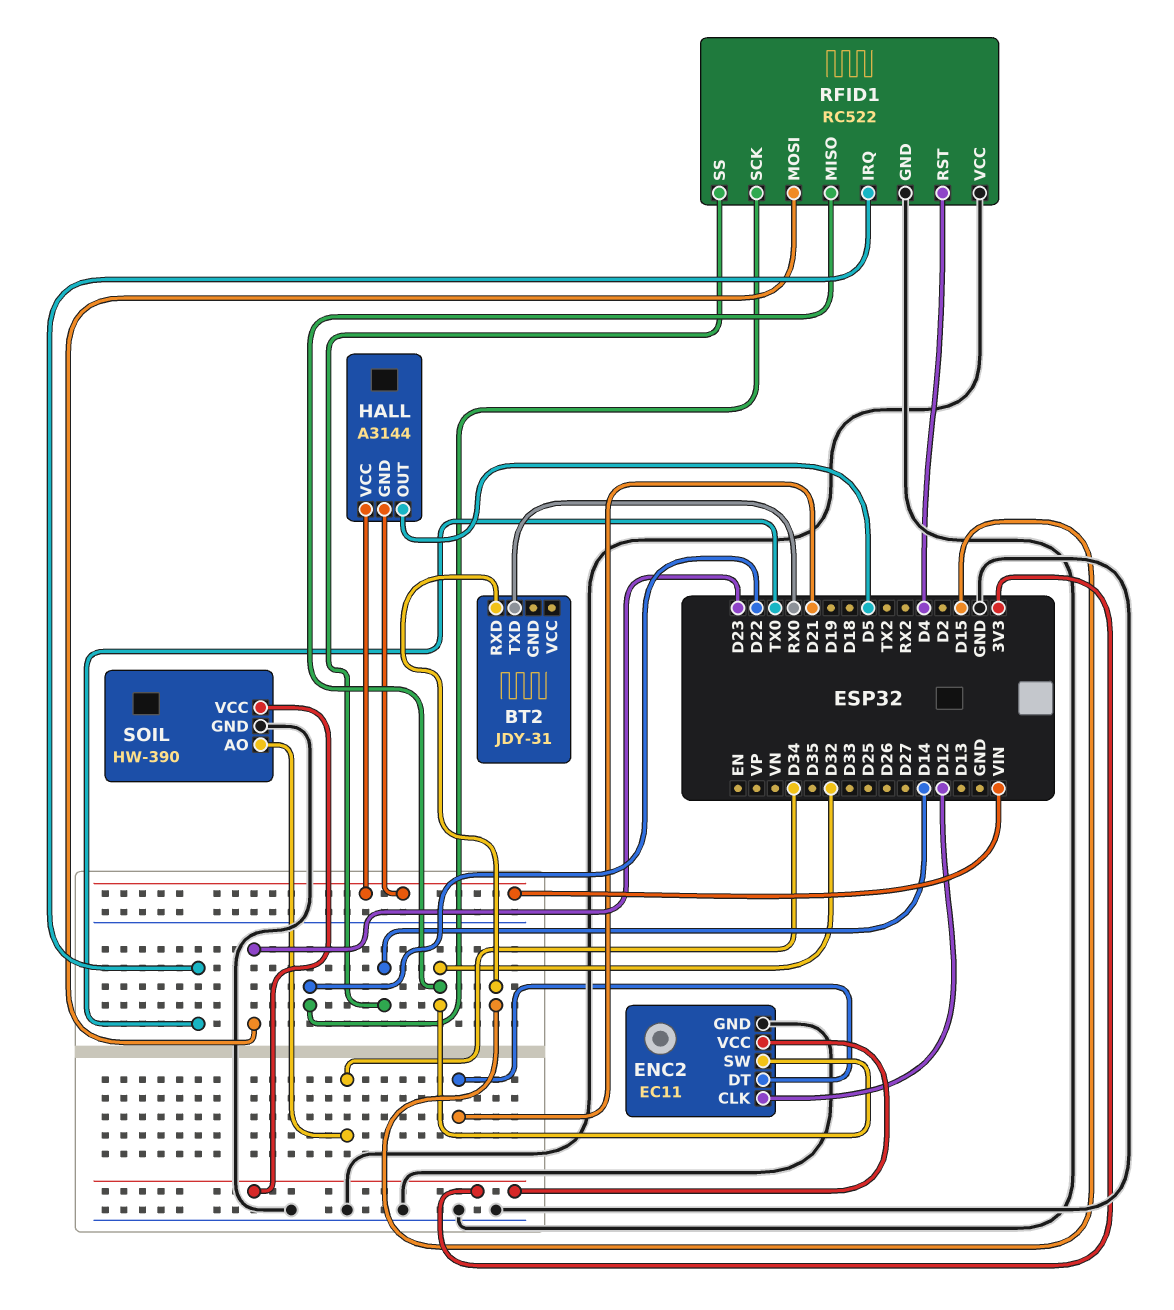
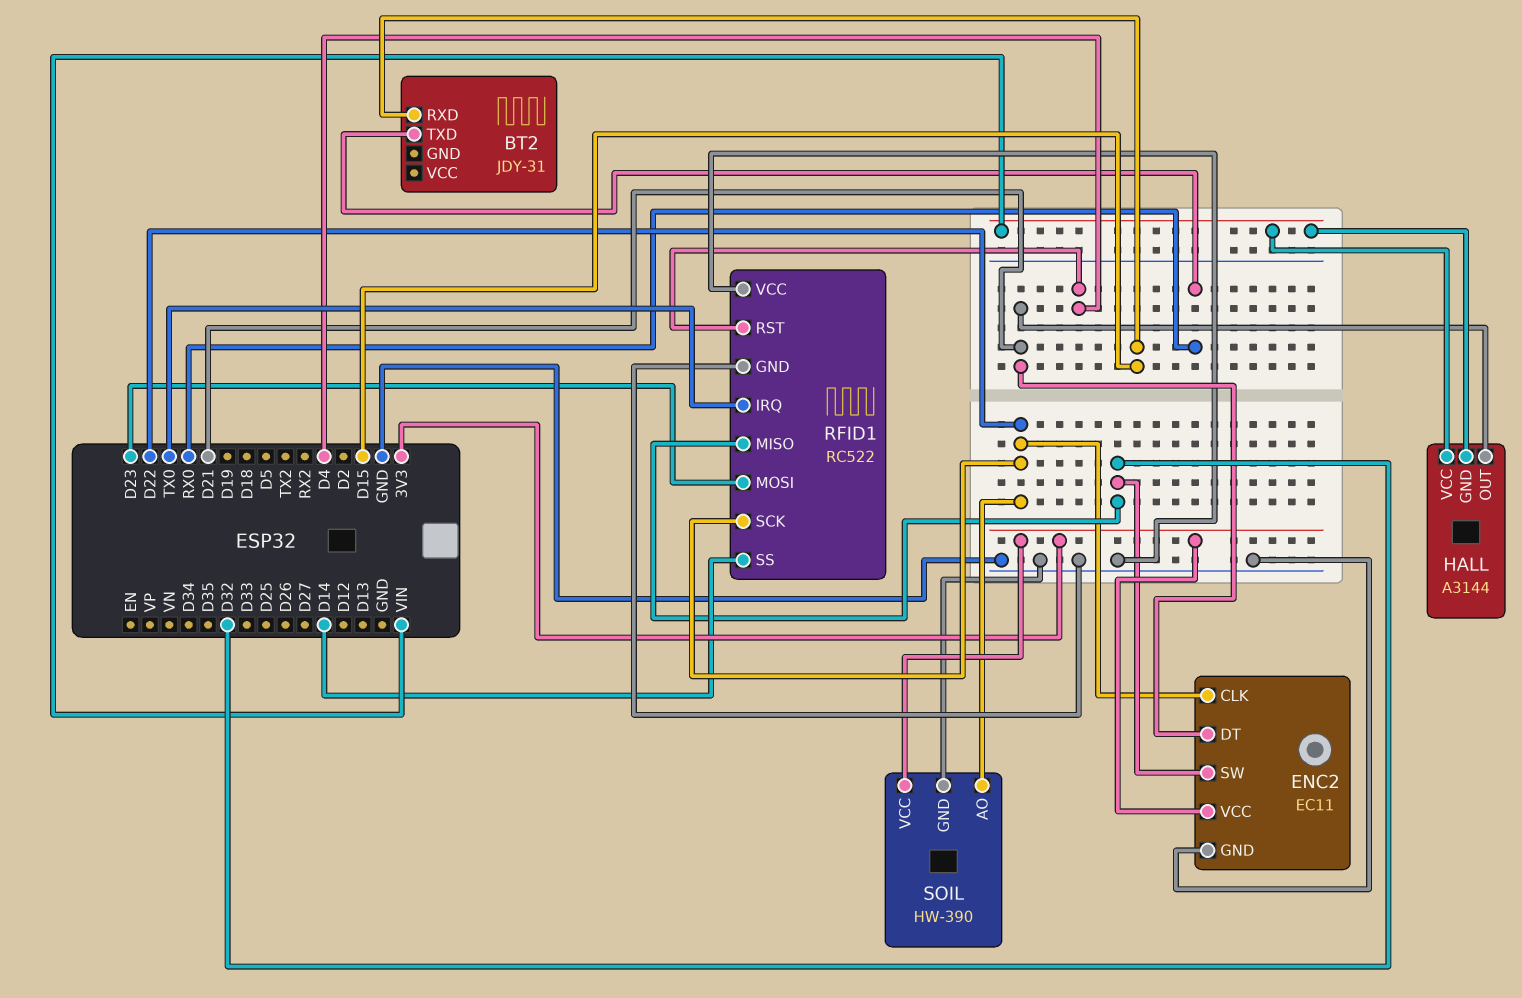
ENC2 pin CLK: D12 -> D22
HALL pin OUT: D5 -> D21
SOIL pin AO: D34 -> D22

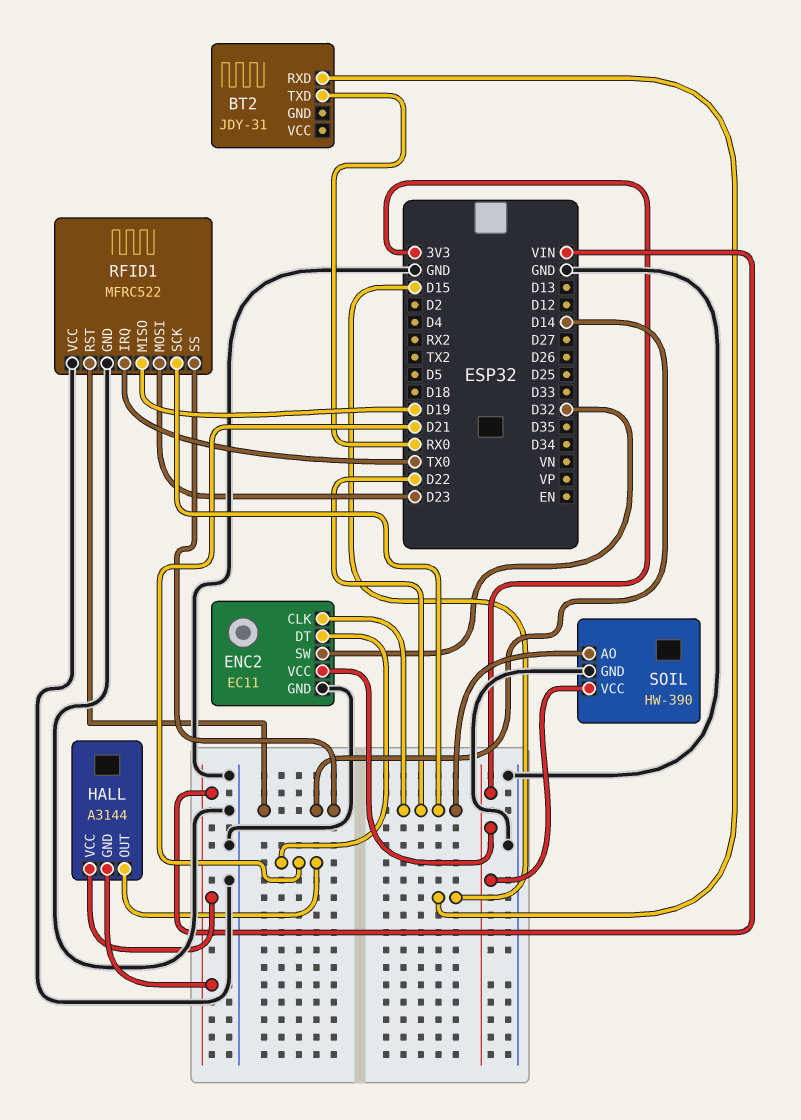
RFID1: RC522 -> MFRC522
RFID1 pin MISO: D32 -> D19
RFID1 pin RST: D4 -> D14

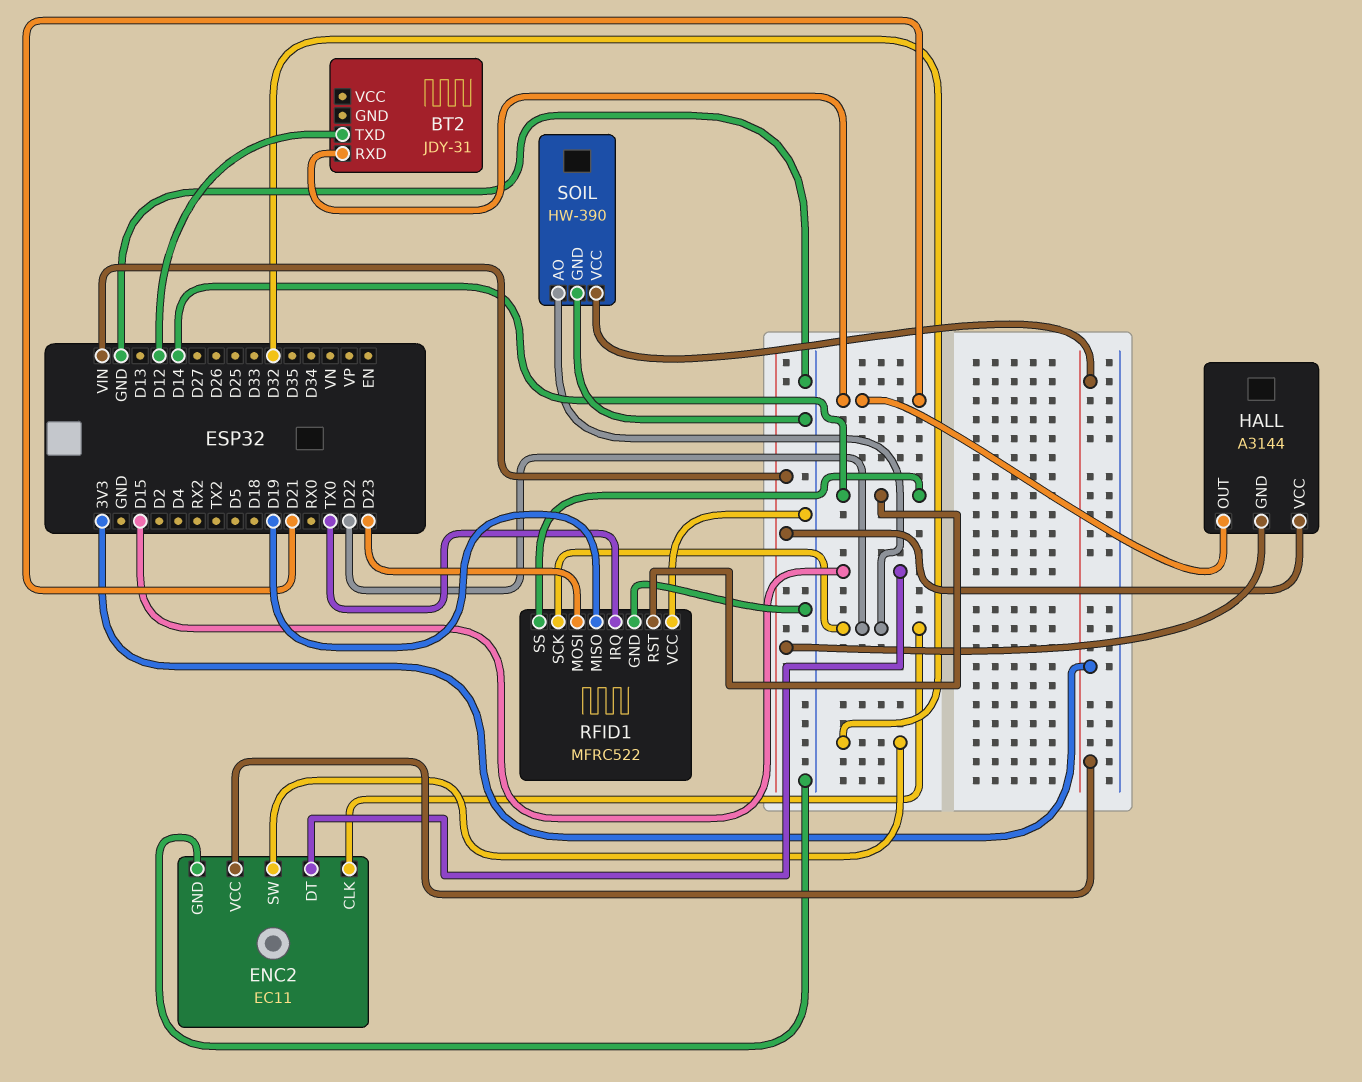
BT2 pin RXD: D15 -> D21
BT2 pin TXD: RX0 -> D12
ENC2 pin DT: D21 -> D15

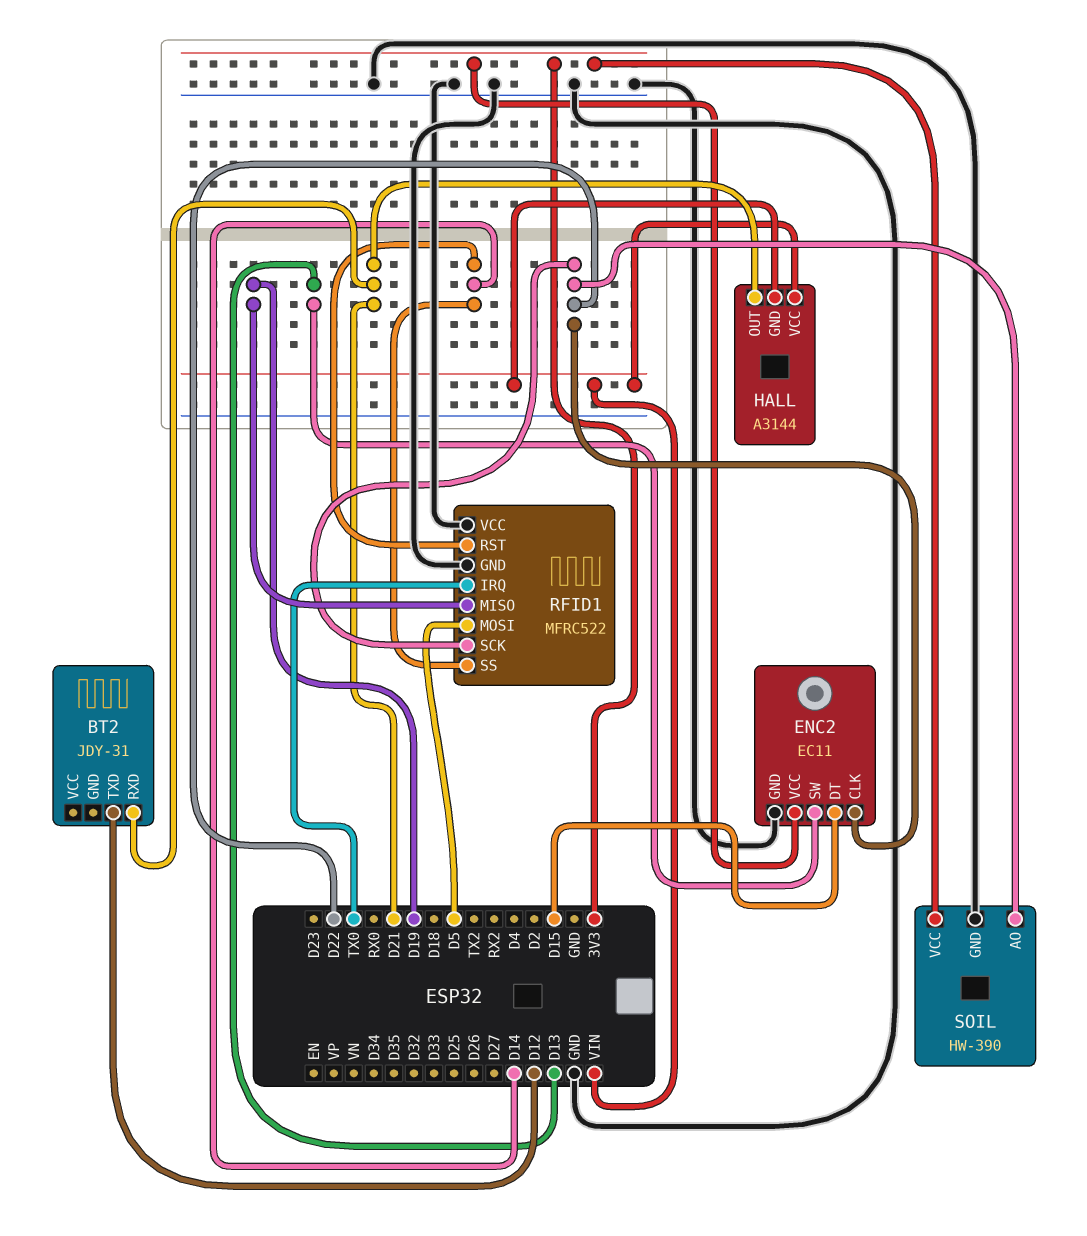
ENC2 pin SW: D32 -> D13
RFID1 pin MOSI: D23 -> D5

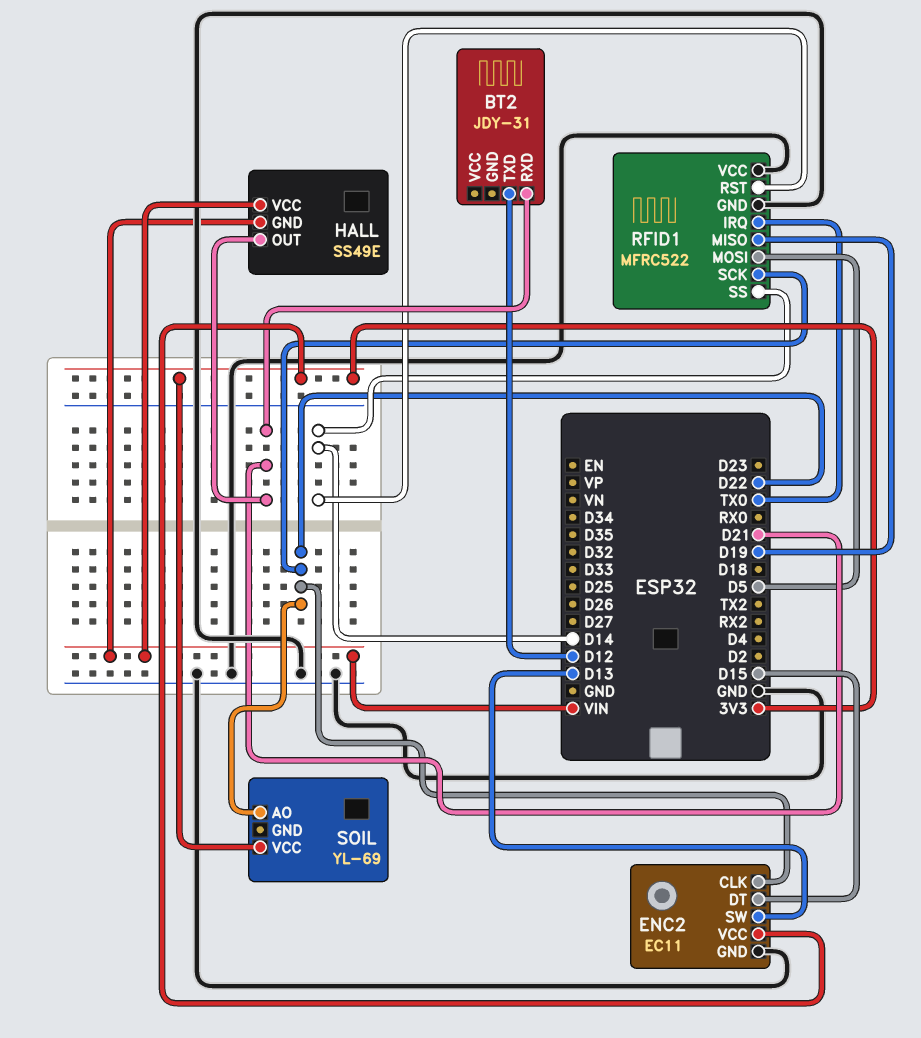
HALL: A3144 -> SS49E
SOIL: HW-390 -> YL-69
SOIL pin GND: GND -> none

